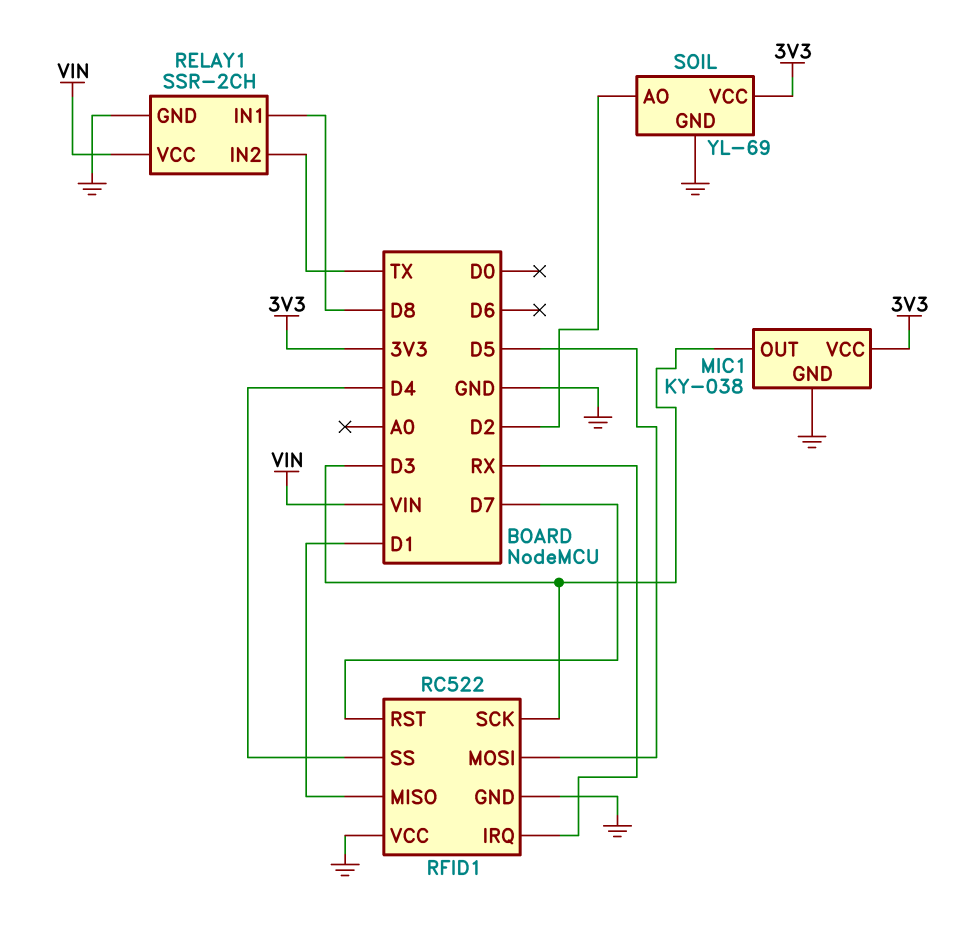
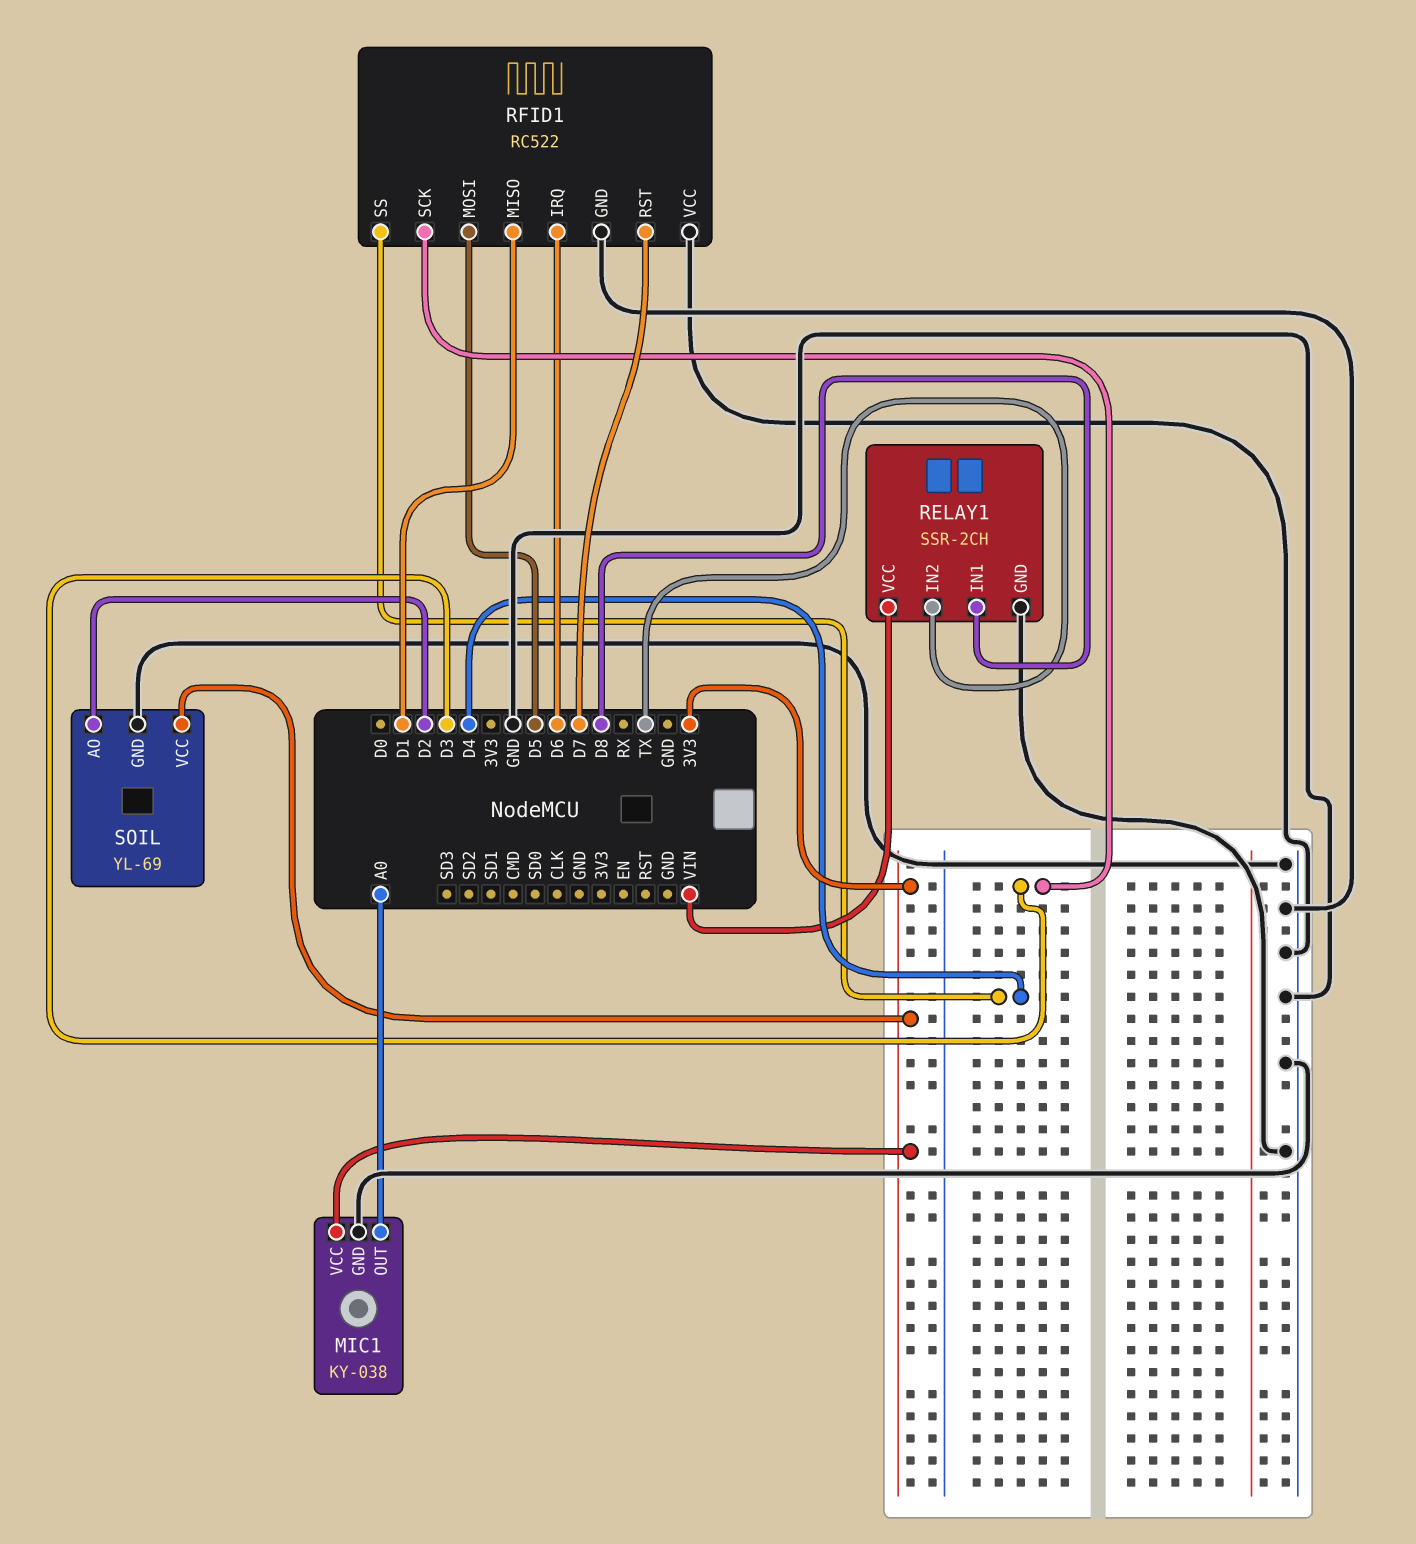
MIC1 pin OUT: D3 -> A0
RFID1 pin IRQ: RX -> D6

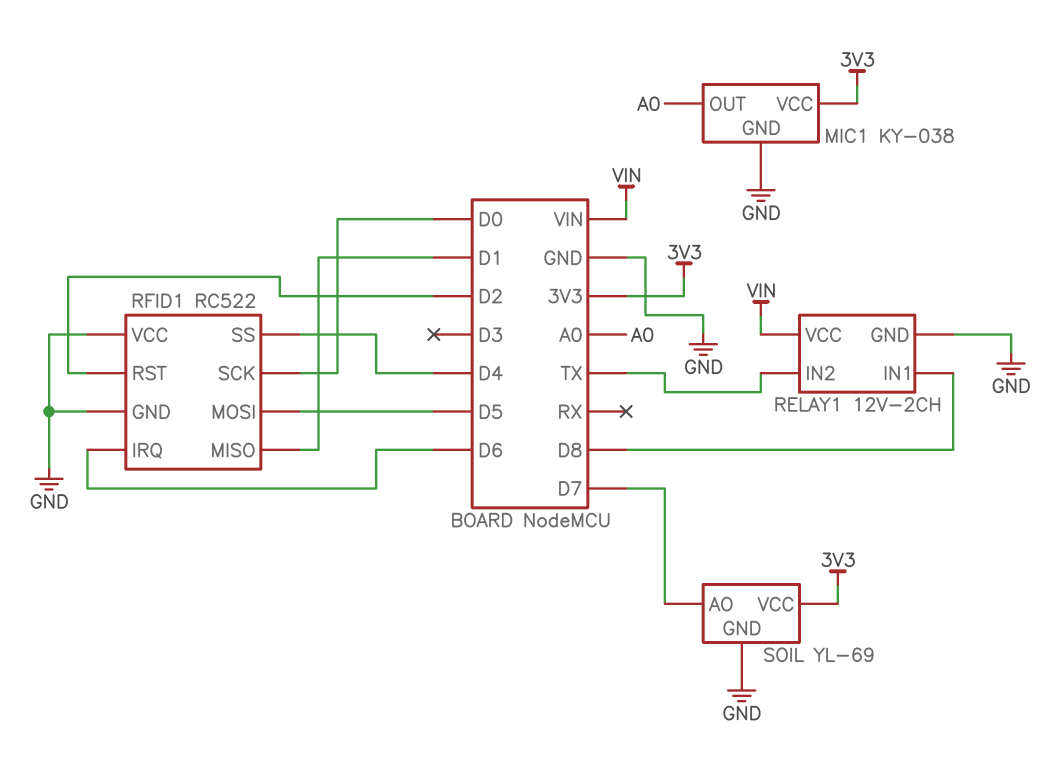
RELAY1: SSR-2CH -> 12V-2CH
RFID1 pin RST: D7 -> D2
RFID1 pin SCK: D3 -> D0
SOIL pin AO: D2 -> D7

